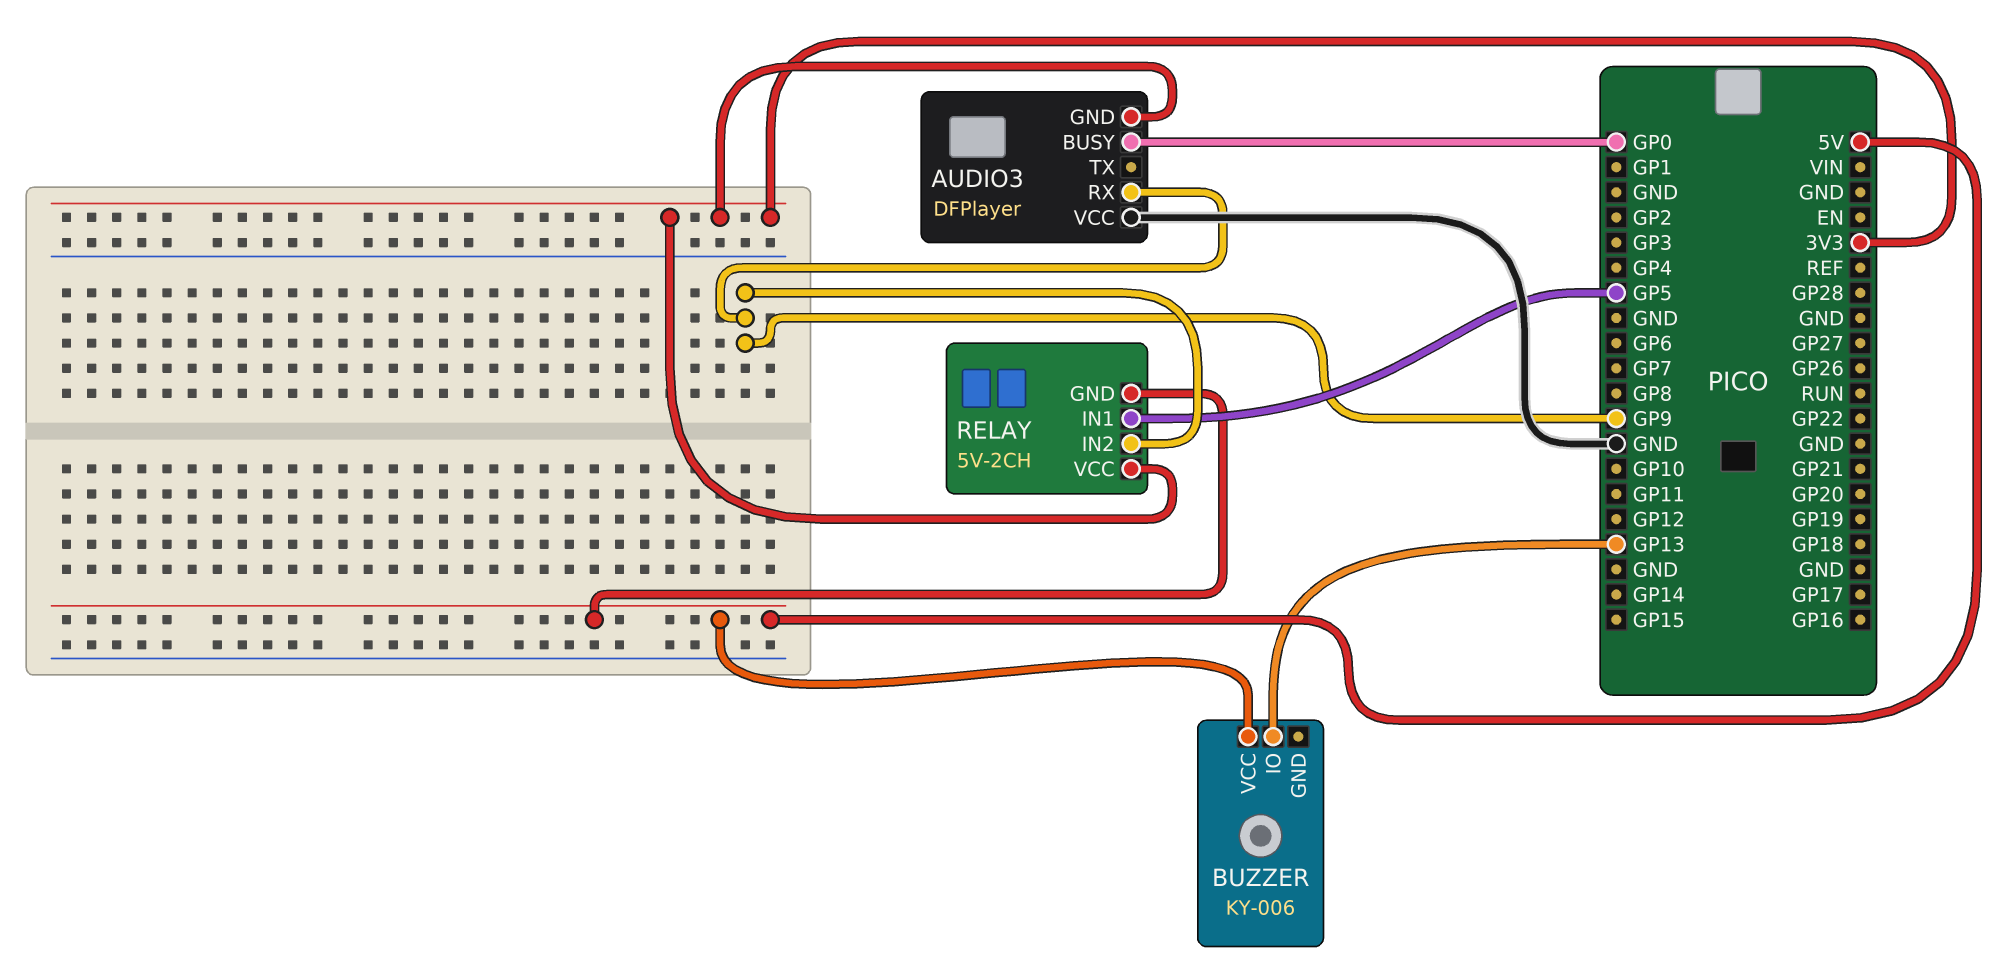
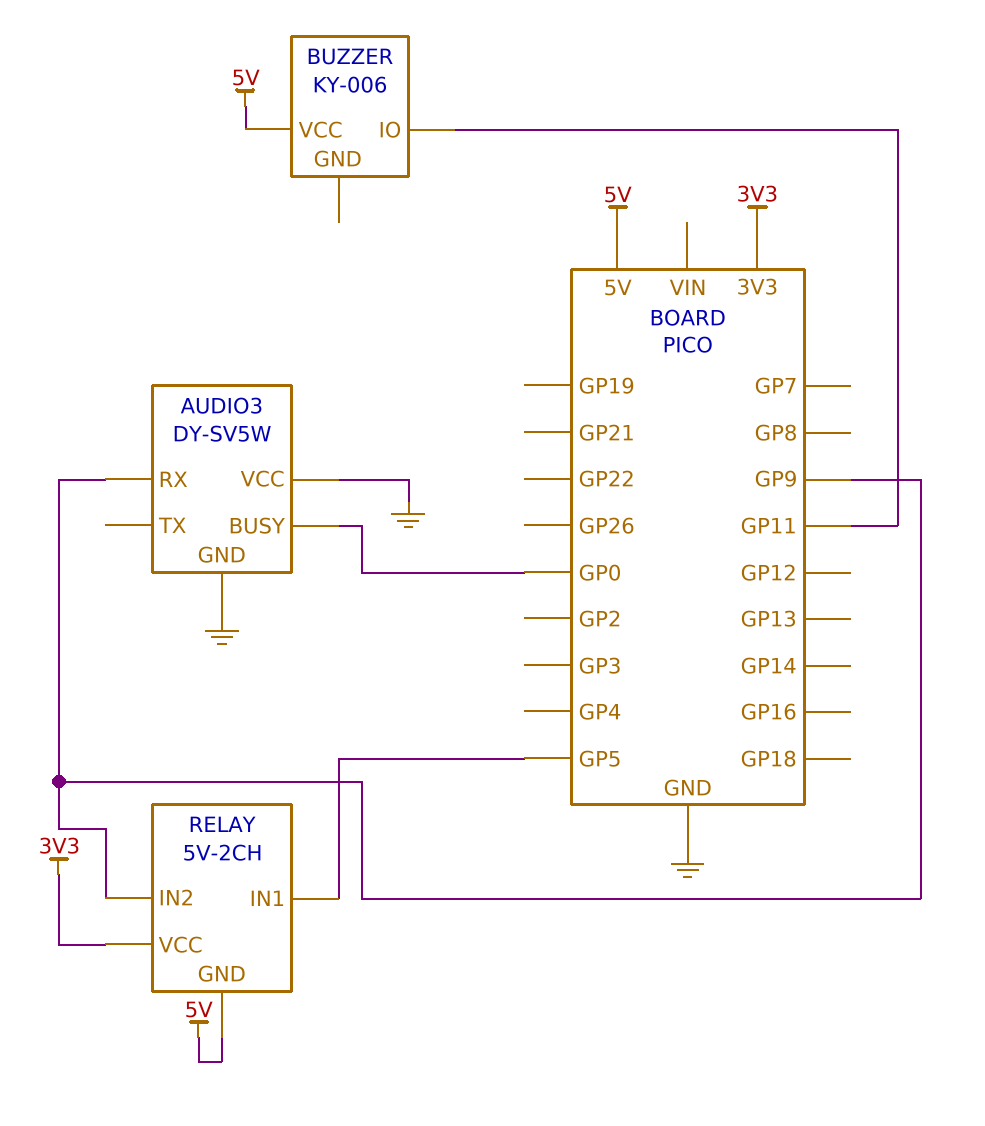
AUDIO3: DFPlayer -> DY-SV5W
AUDIO3 pin GND: 3V3 -> GND
BUZZER pin IO: GP13 -> GP11

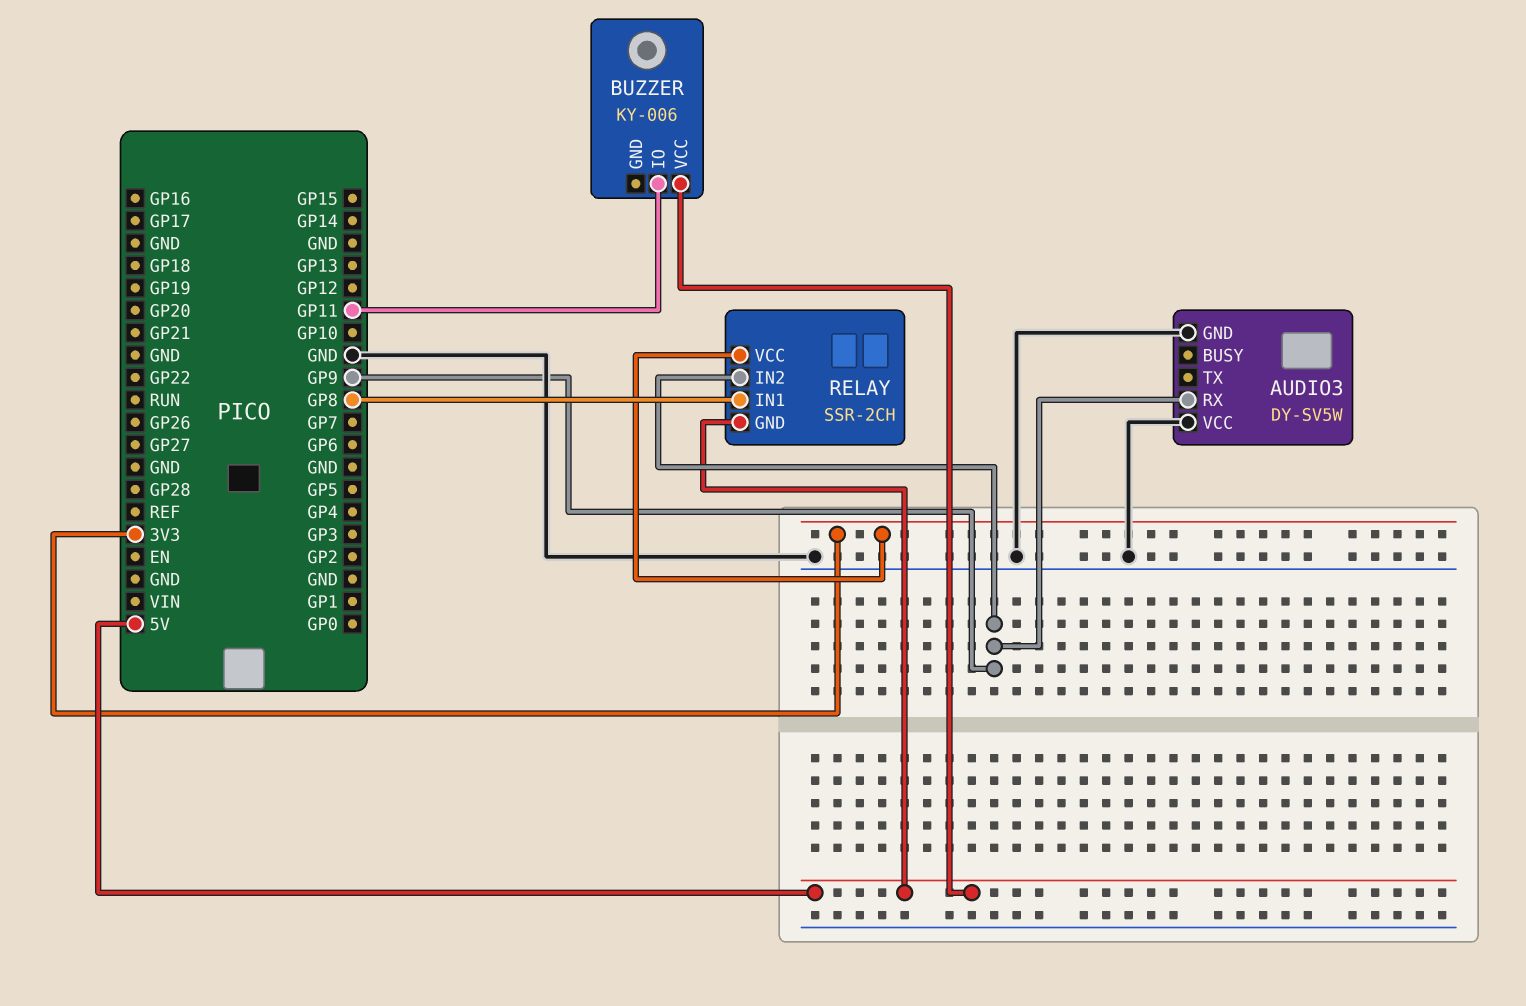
AUDIO3 pin BUSY: GP0 -> none
RELAY: 5V-2CH -> SSR-2CH
RELAY pin IN1: GP5 -> GP8

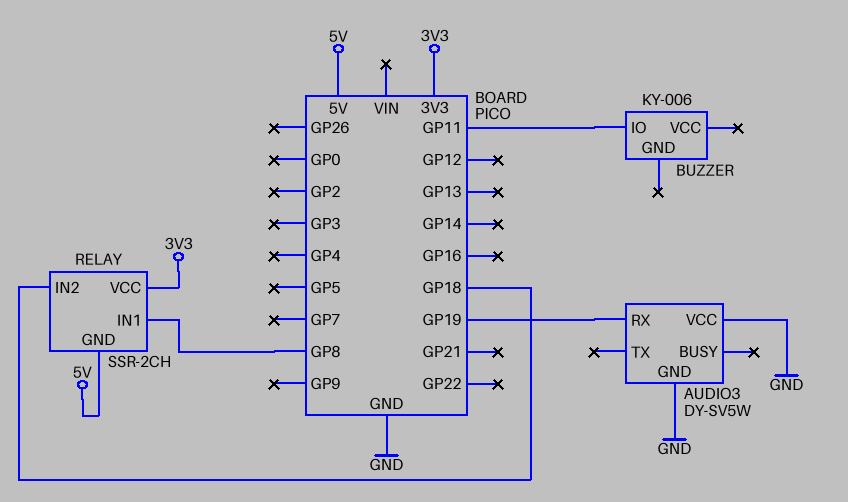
AUDIO3 pin RX: GP9 -> GP19
BUZZER pin VCC: 5V -> none
RELAY pin IN2: GP9 -> GP18

